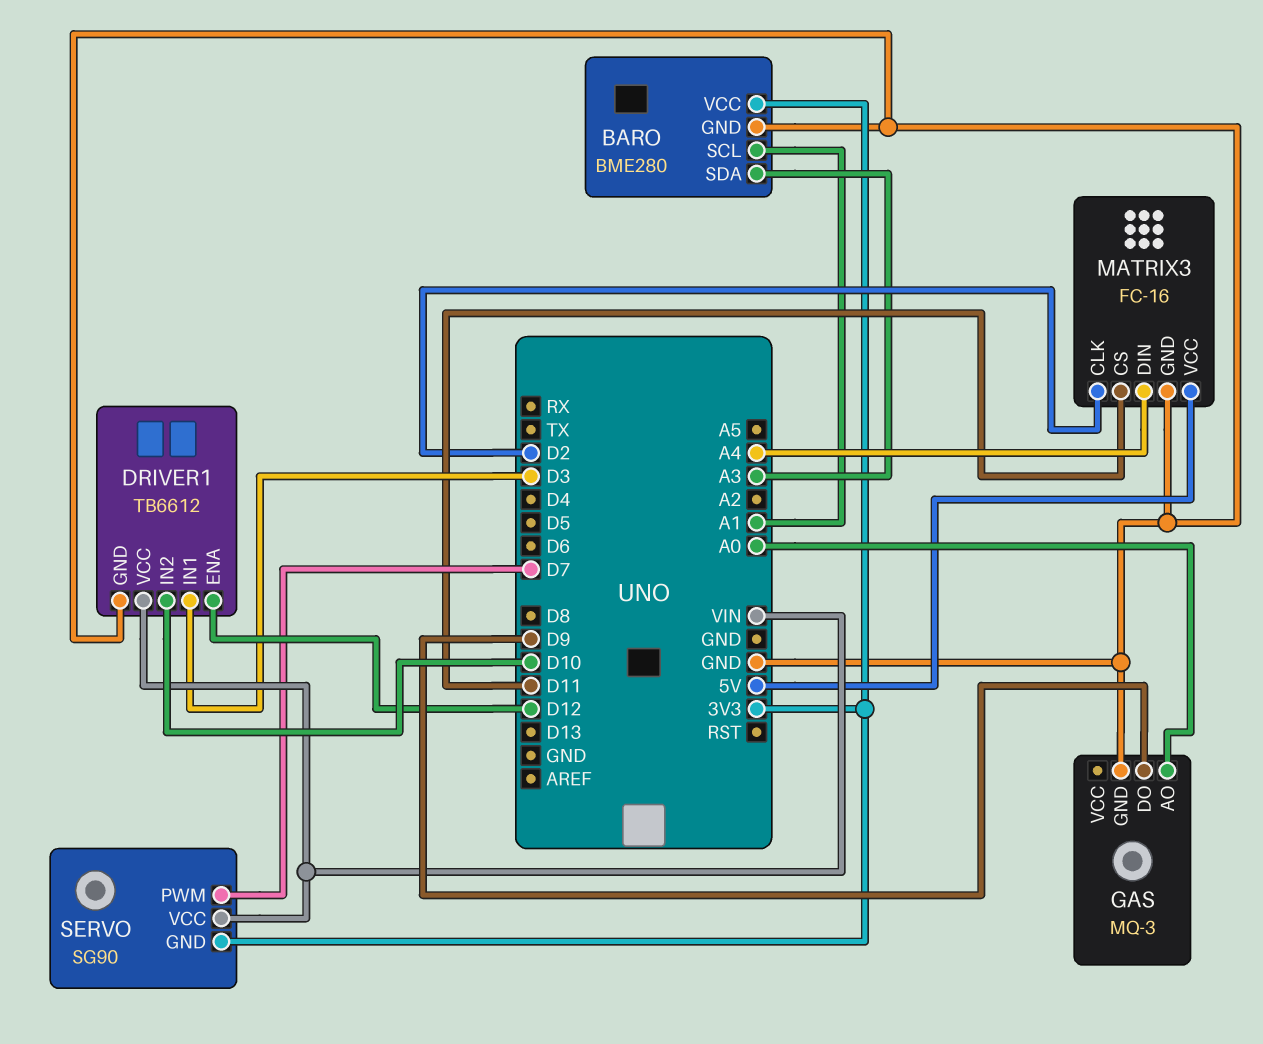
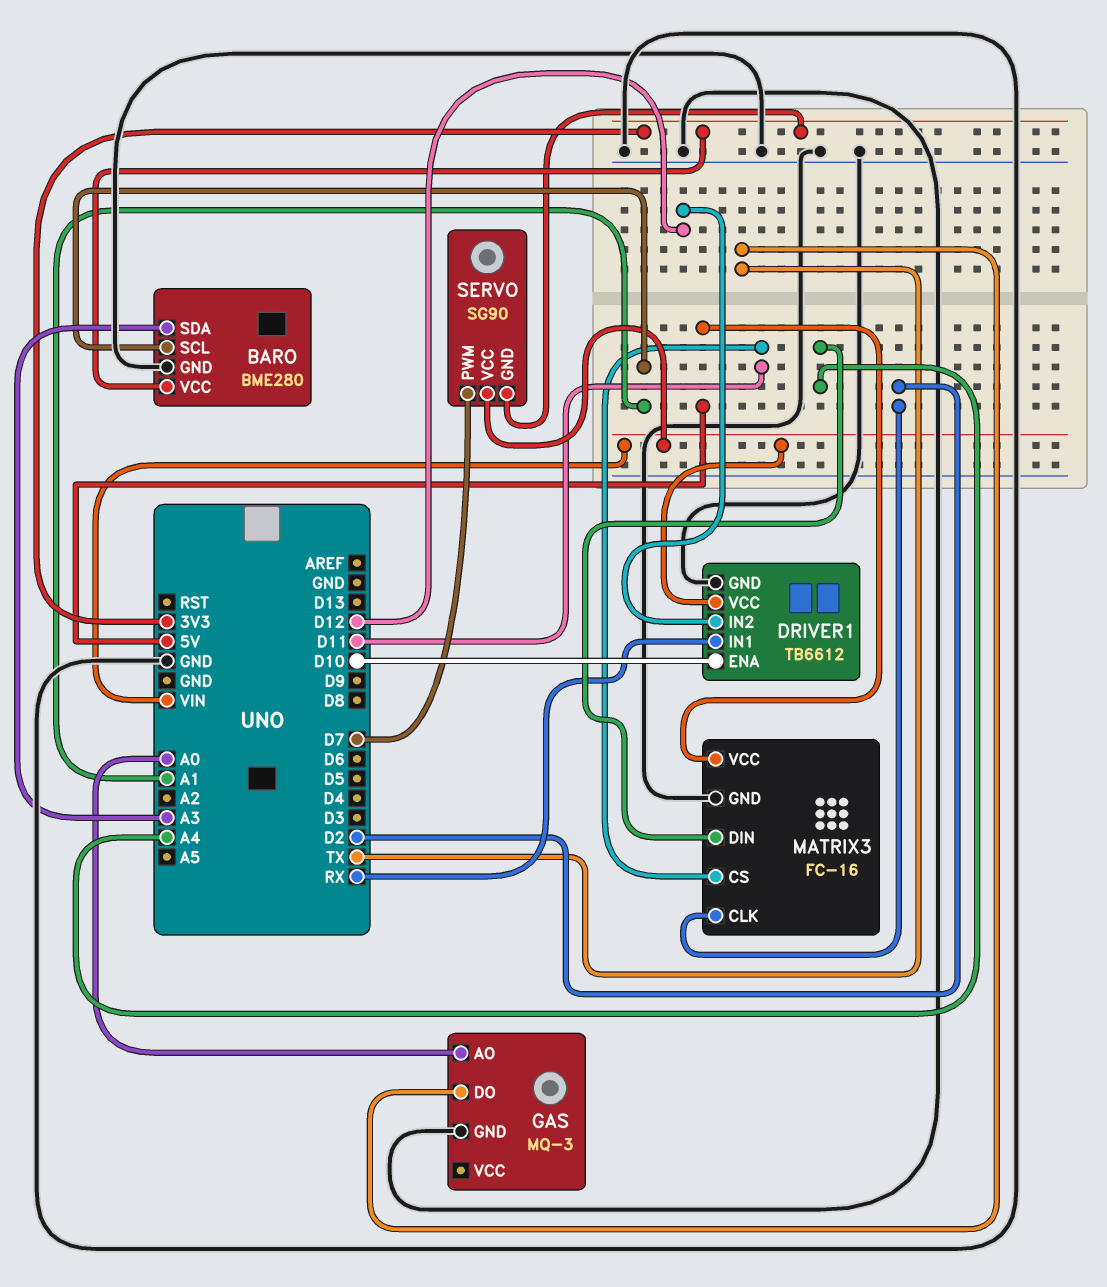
DRIVER1 pin ENA: D12 -> D10
DRIVER1 pin IN1: D3 -> RX
DRIVER1 pin IN2: D10 -> D12
GAS pin DO: D9 -> TX

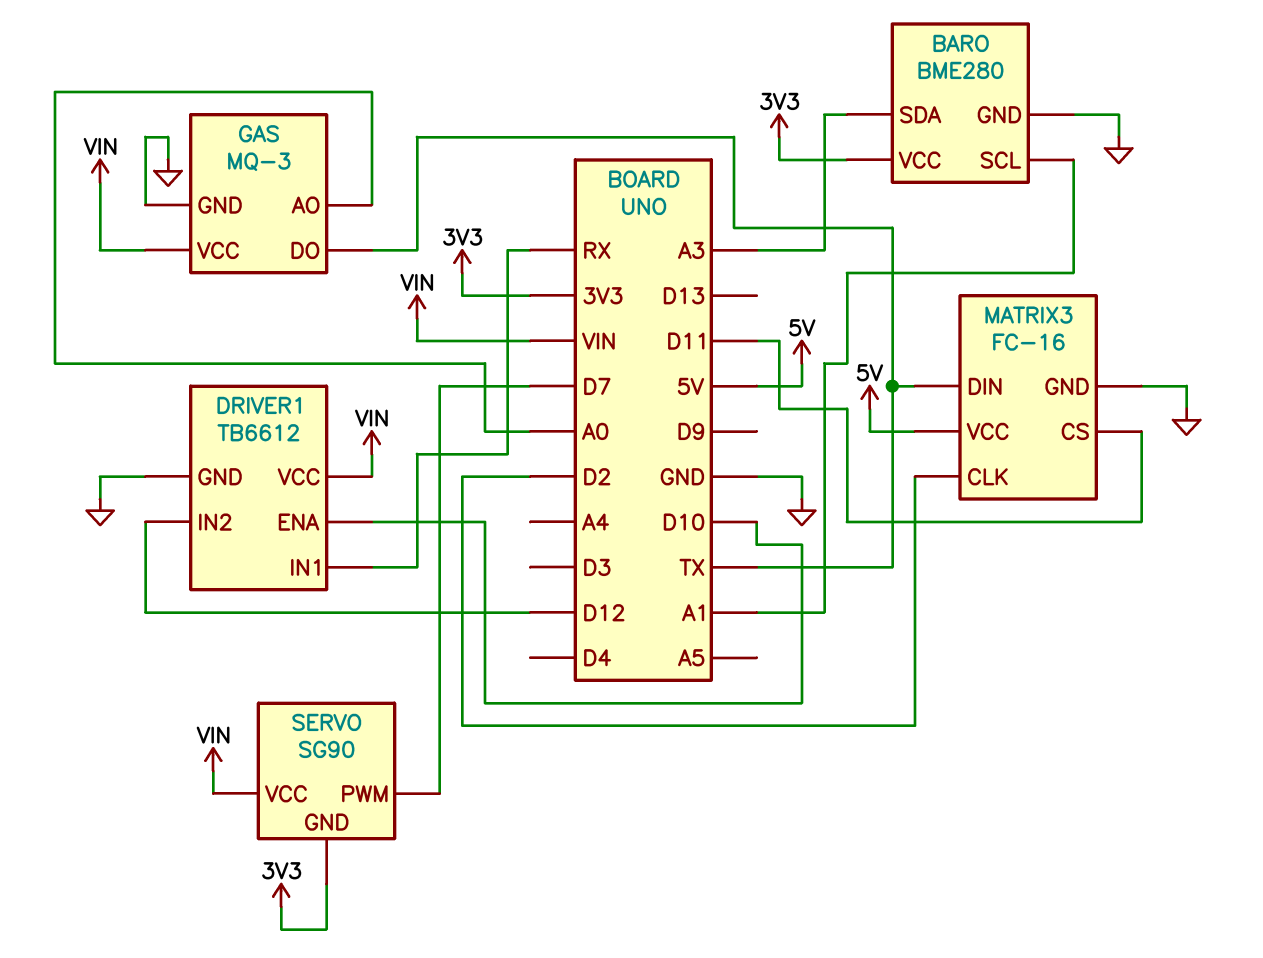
GAS pin VCC: none -> VIN
MATRIX3 pin DIN: A4 -> TX

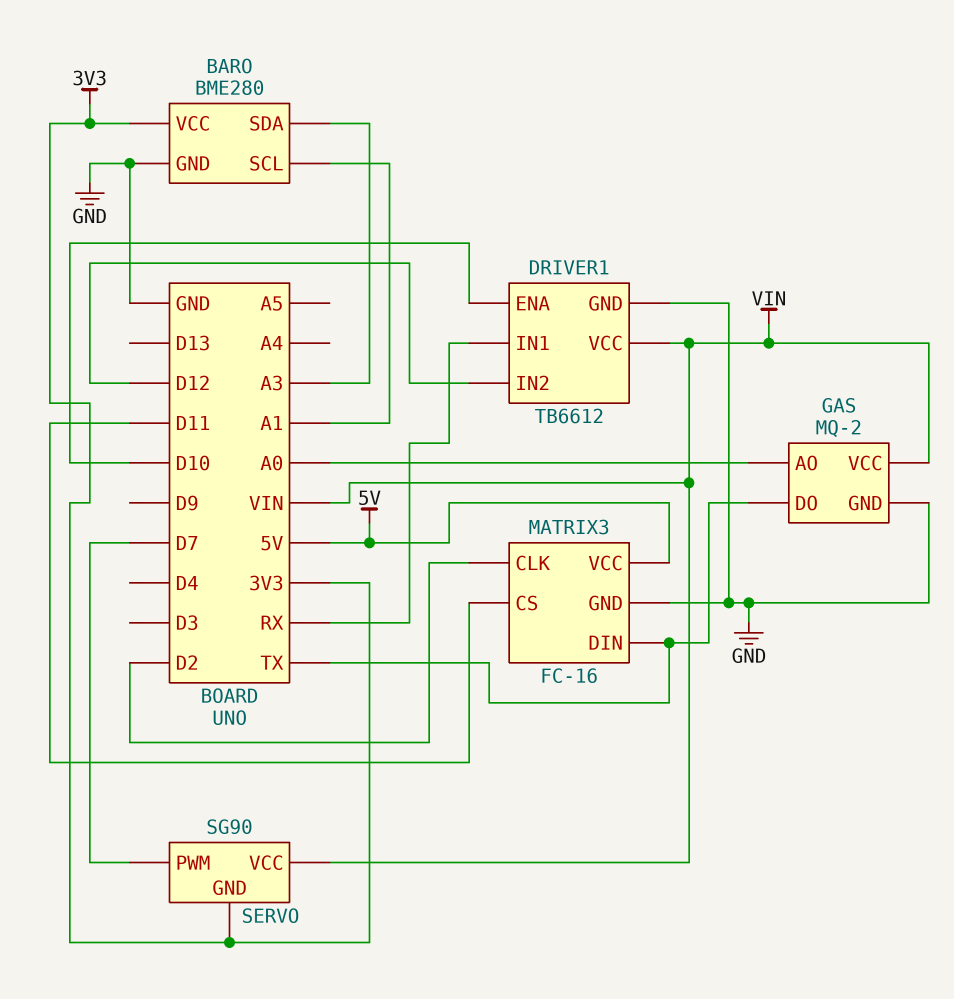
GAS: MQ-3 -> MQ-2

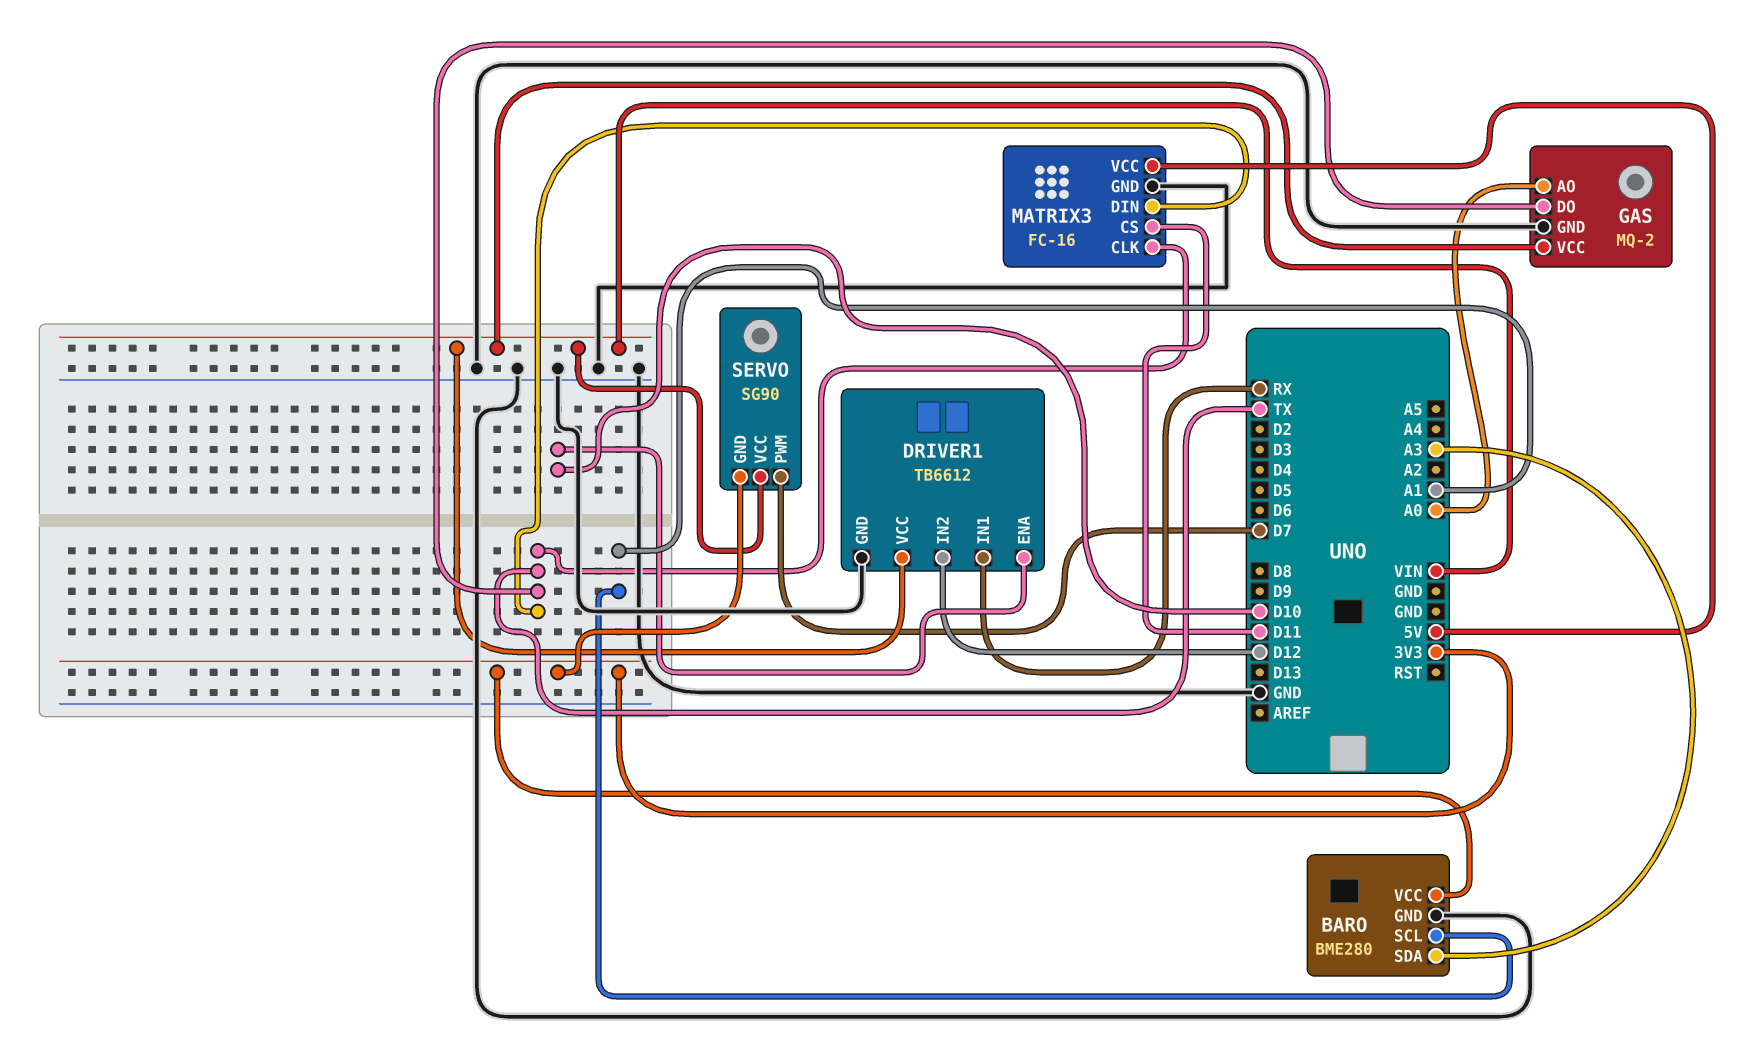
MATRIX3 pin CLK: D2 -> TX

